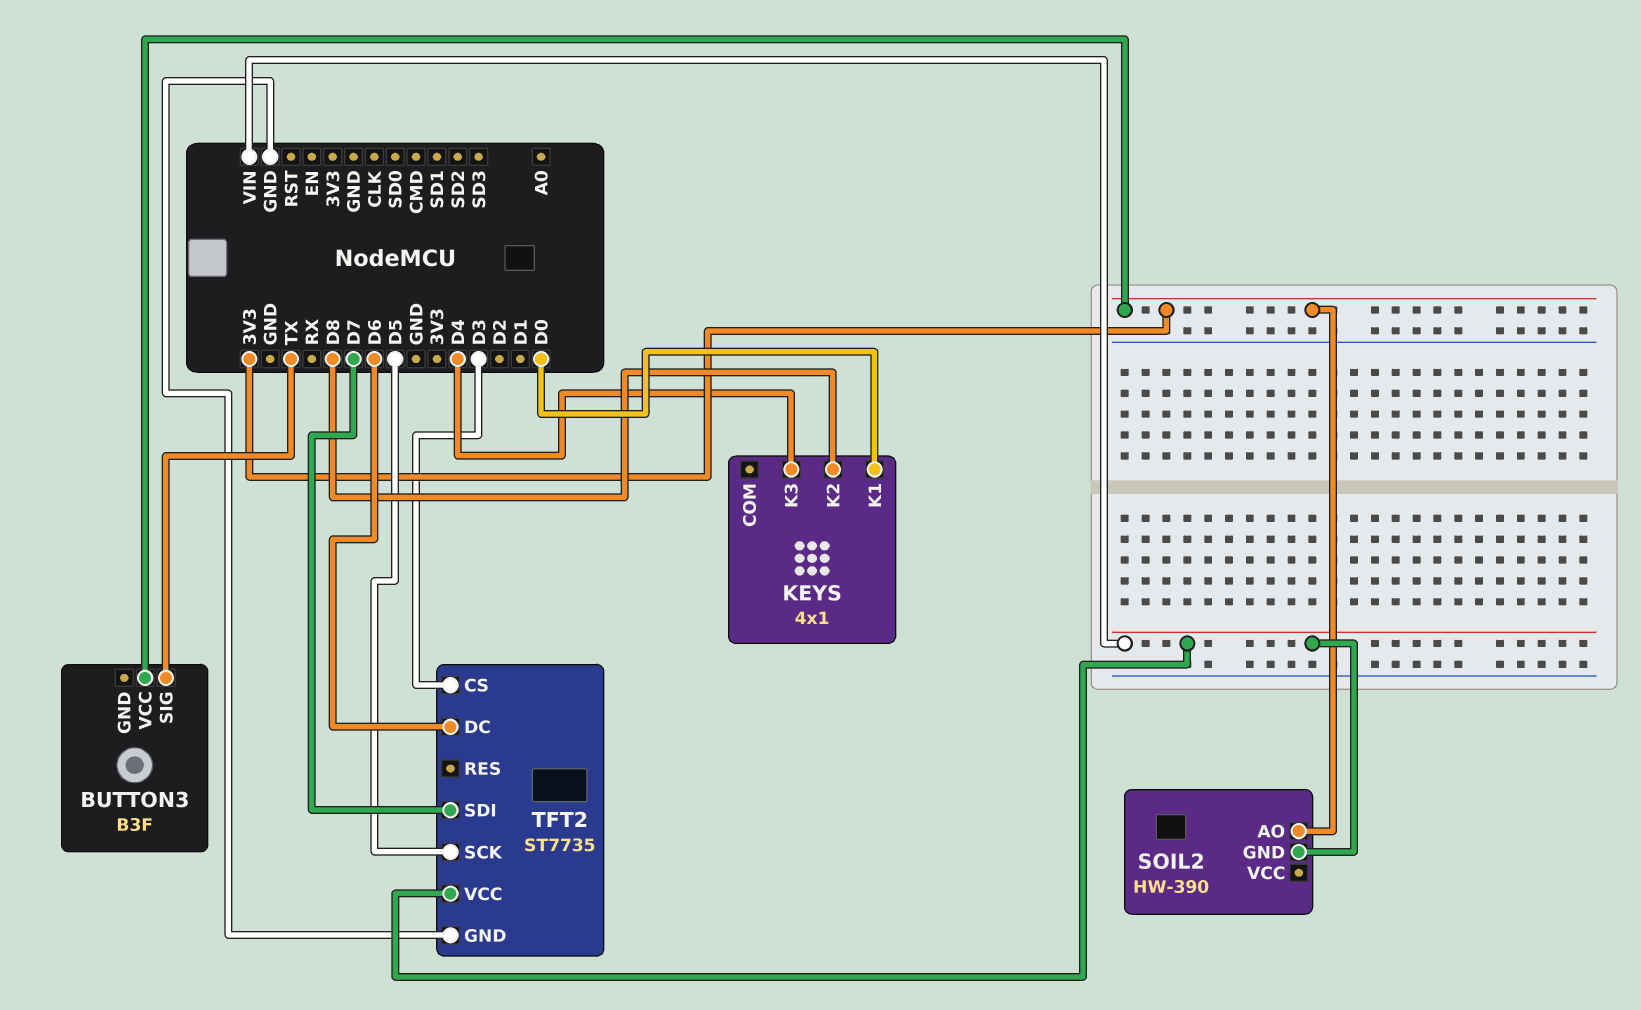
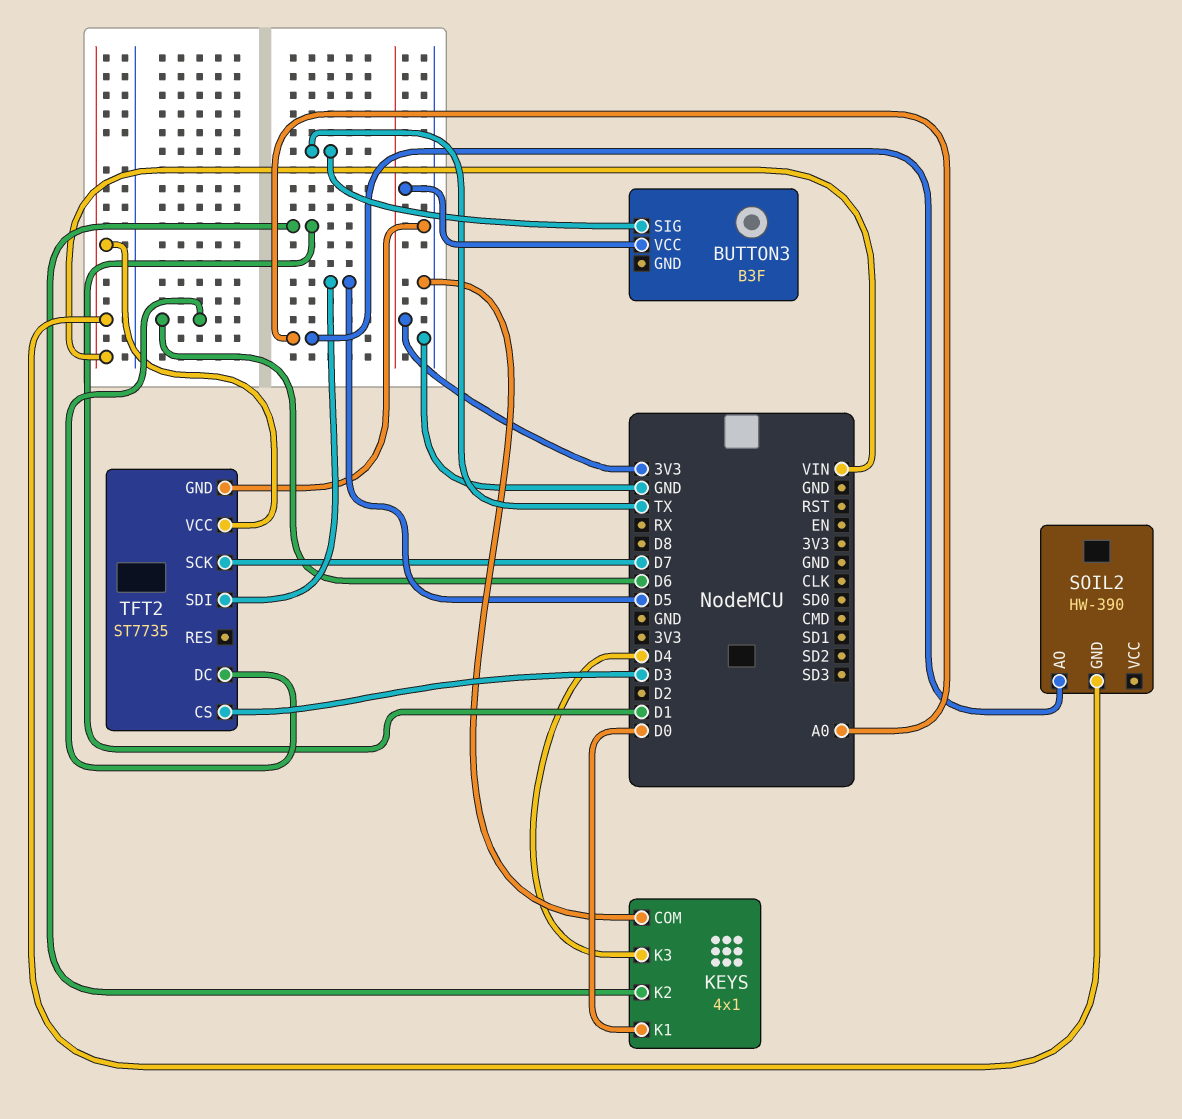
KEYS pin COM: none -> GND
KEYS pin K2: D8 -> D1
SOIL2 pin AO: 3V3 -> A0
TFT2 pin SCK: D5 -> D7
TFT2 pin SDI: D7 -> D5

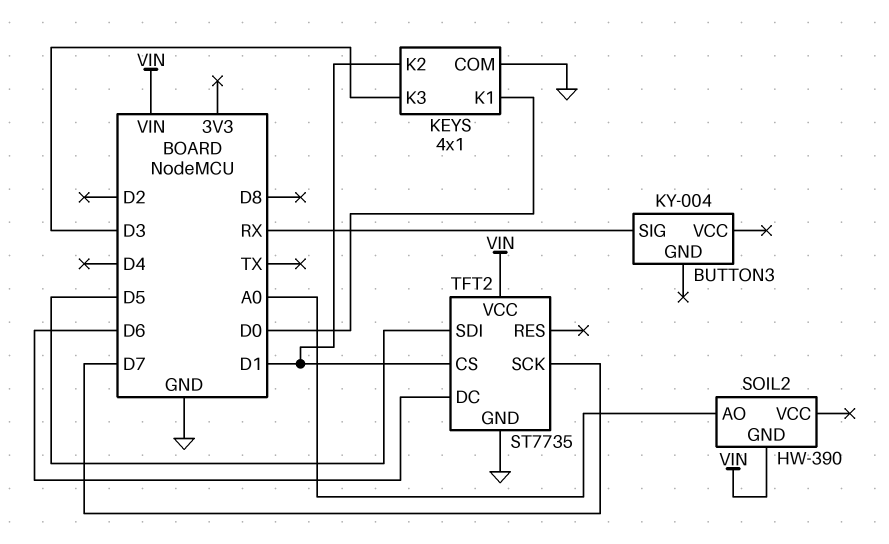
BUTTON3: B3F -> KY-004
BUTTON3 pin SIG: TX -> RX
BUTTON3 pin VCC: 3V3 -> none
KEYS pin K3: D4 -> D3
TFT2 pin CS: D3 -> D1

